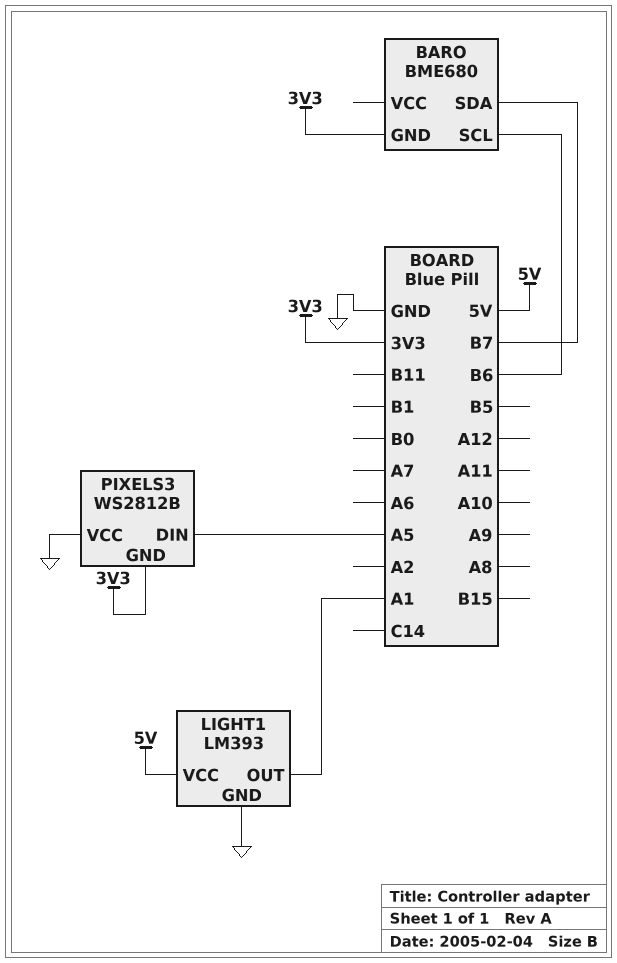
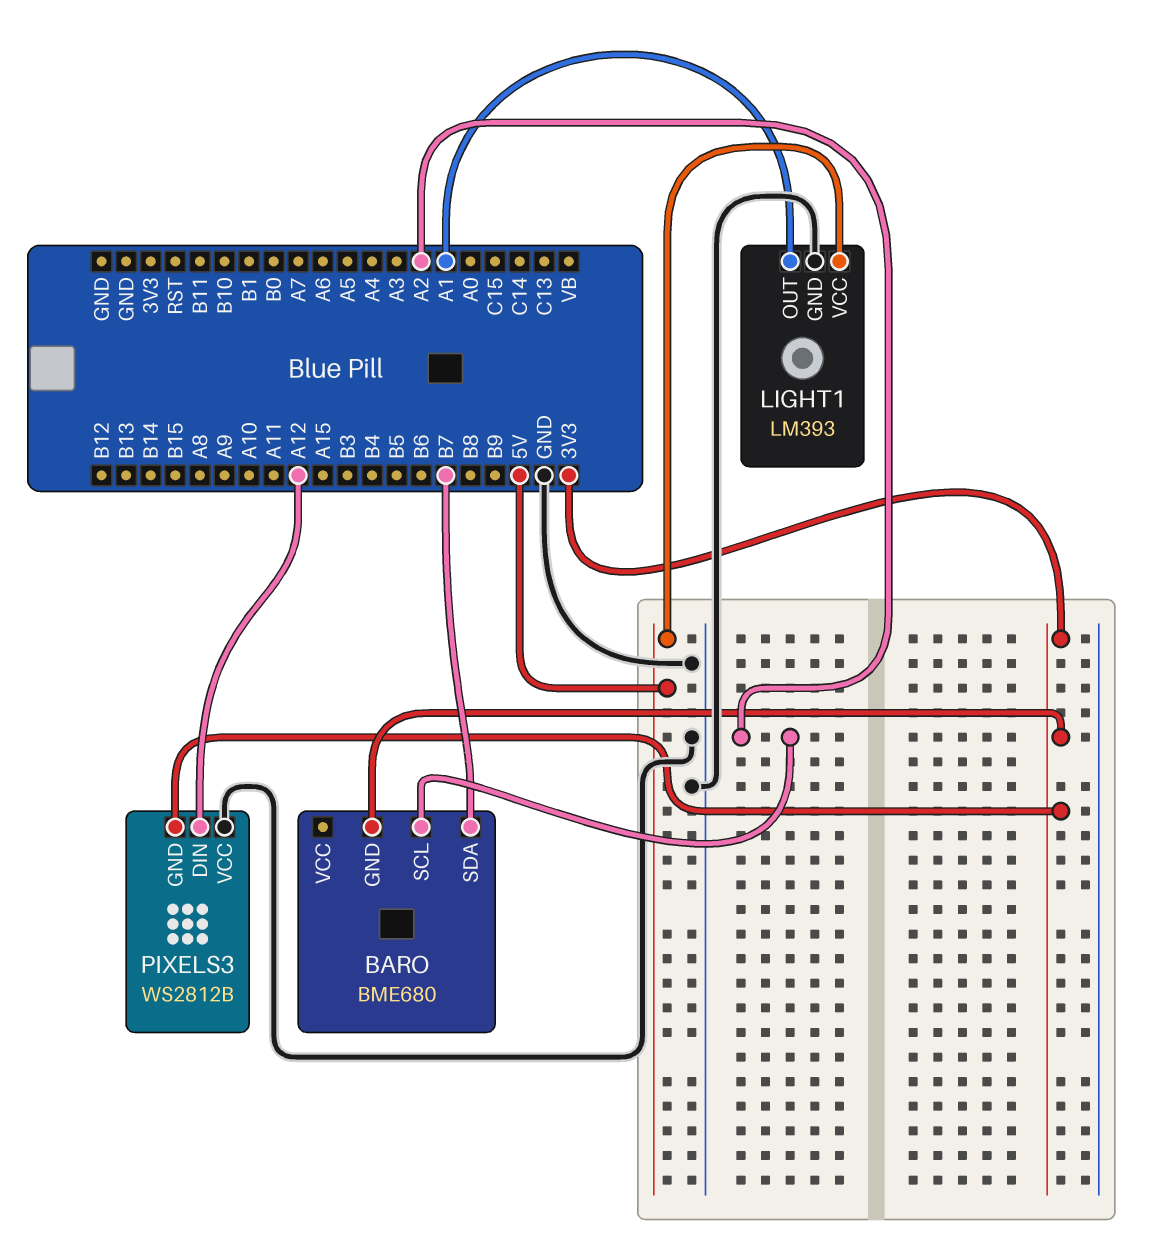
BARO pin SCL: B6 -> A2
PIXELS3 pin DIN: A5 -> A12

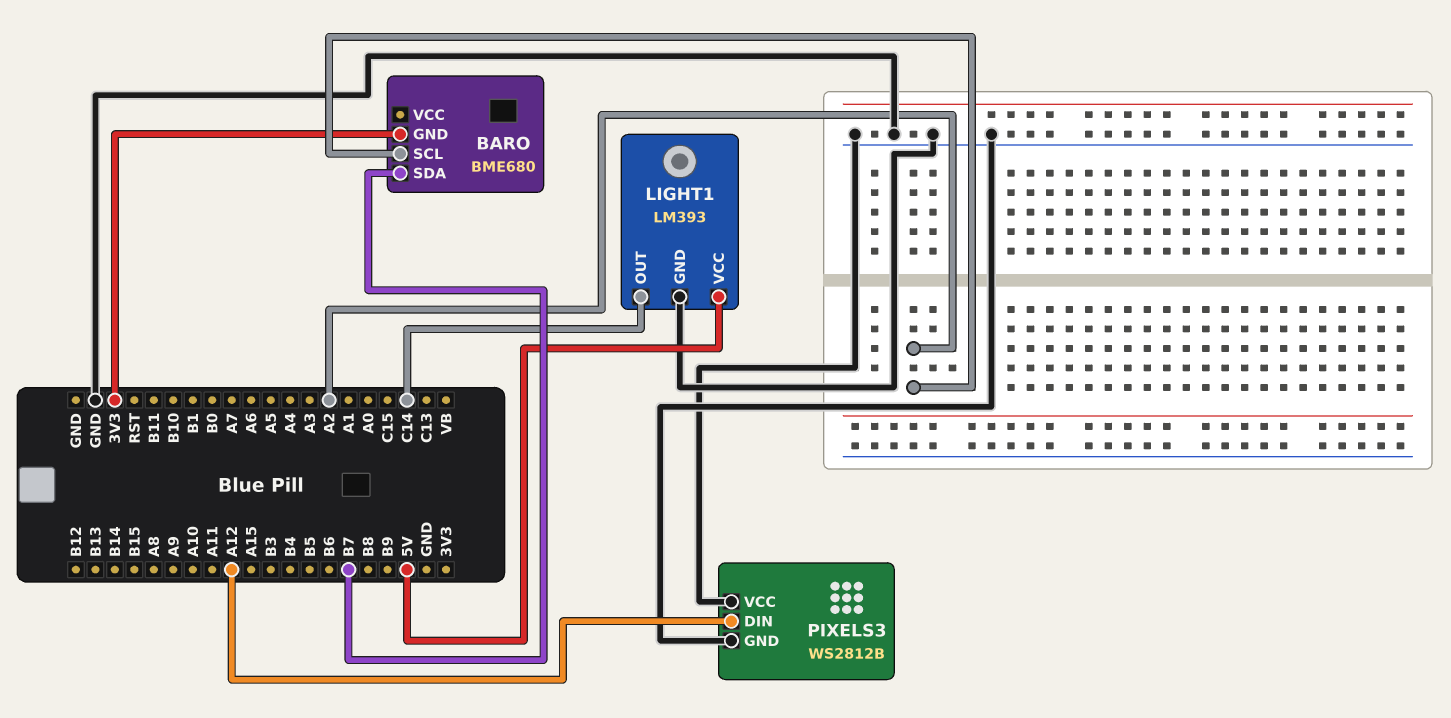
LIGHT1 pin OUT: A1 -> C14
PIXELS3 pin GND: 3V3 -> GND

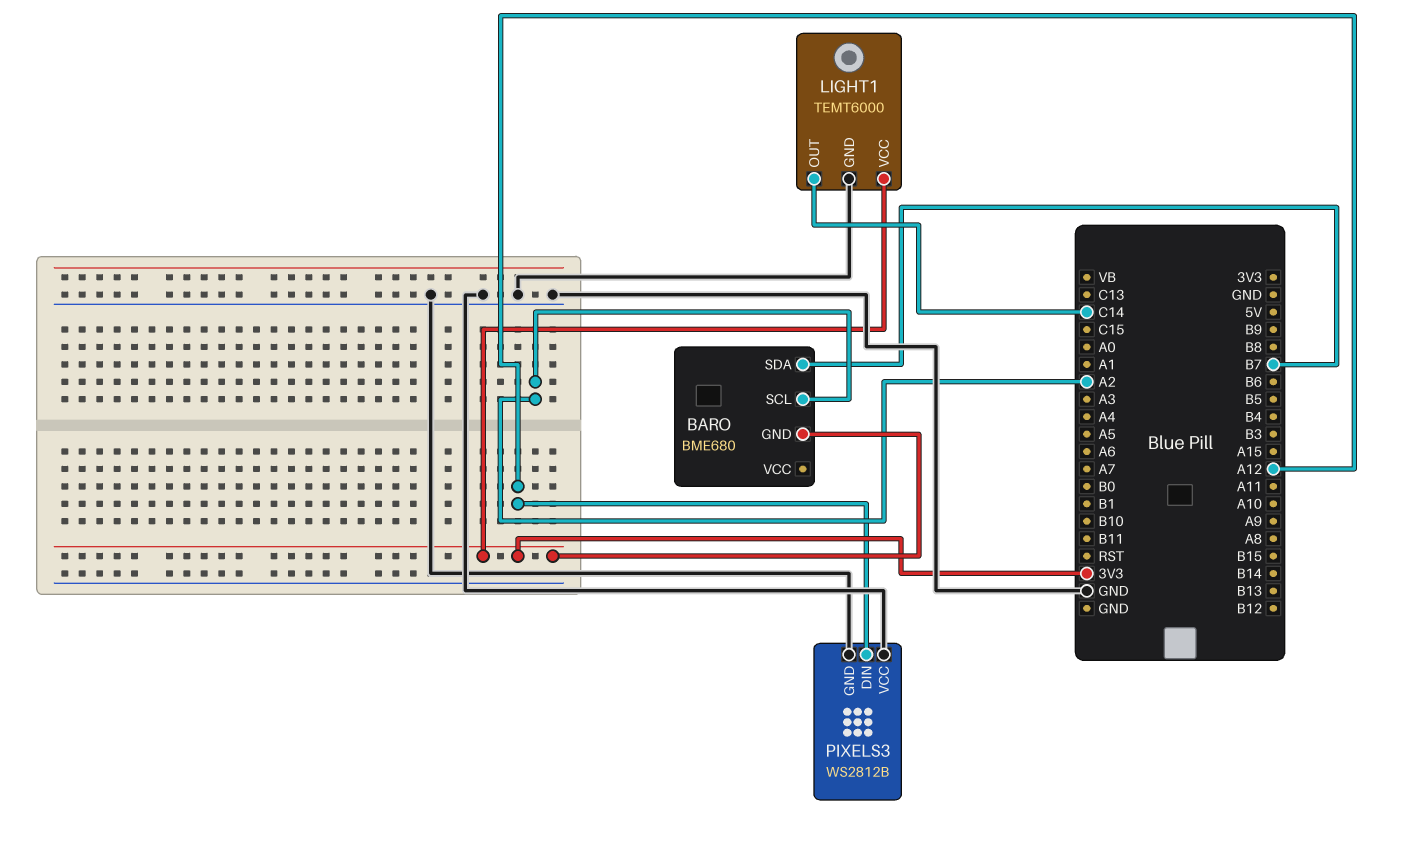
LIGHT1: LM393 -> TEMT6000
LIGHT1 pin VCC: 5V -> 3V3

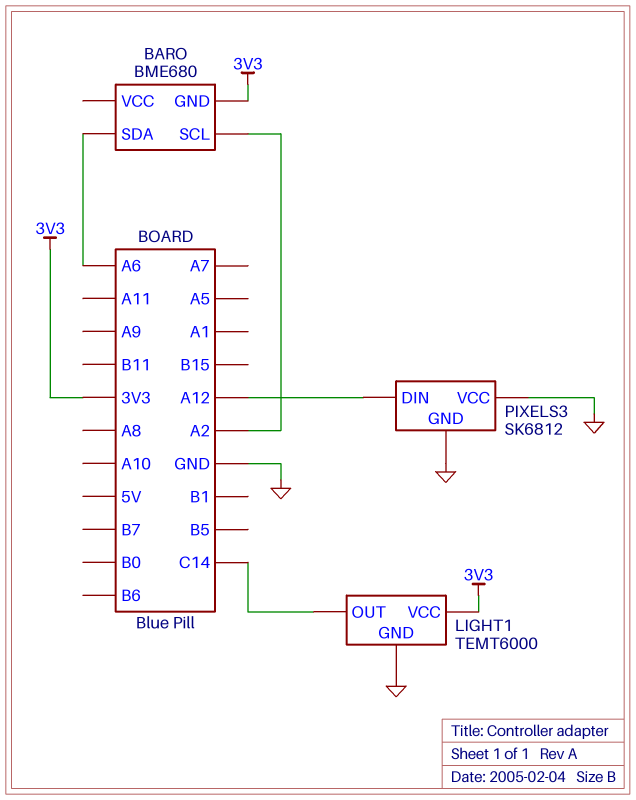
BARO pin SDA: B7 -> A6
PIXELS3: WS2812B -> SK6812

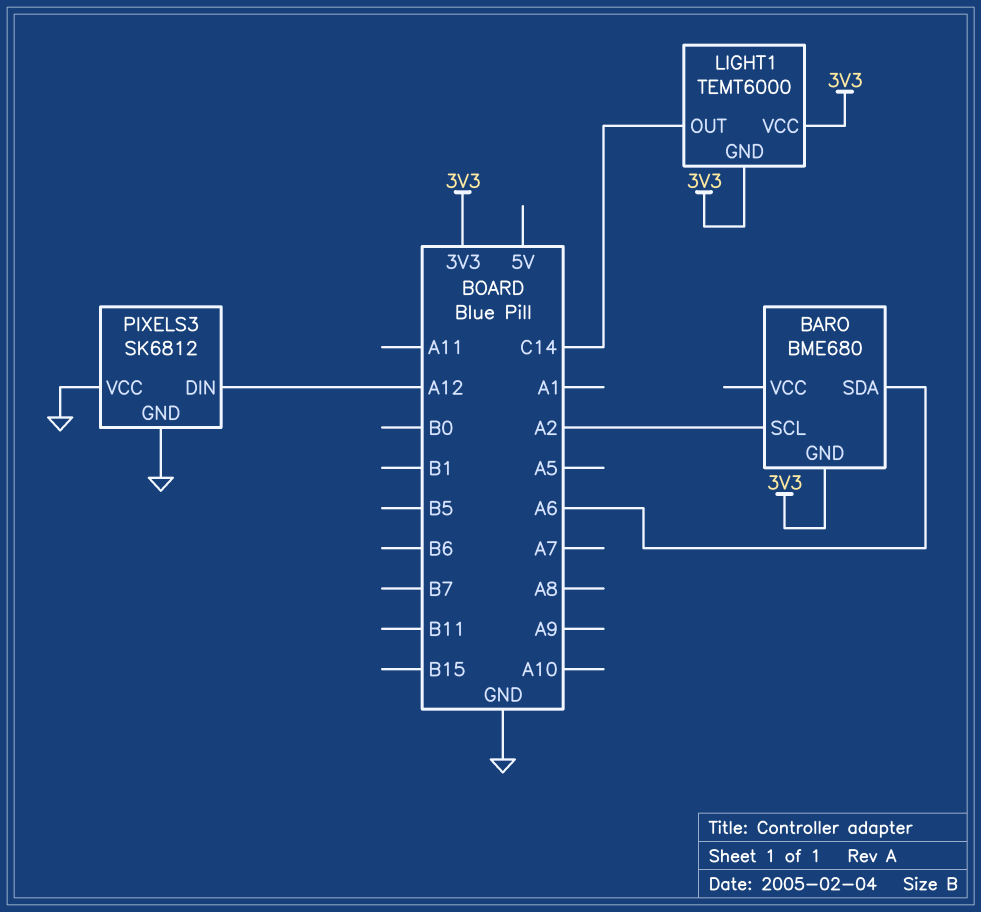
LIGHT1 pin GND: GND -> 3V3

